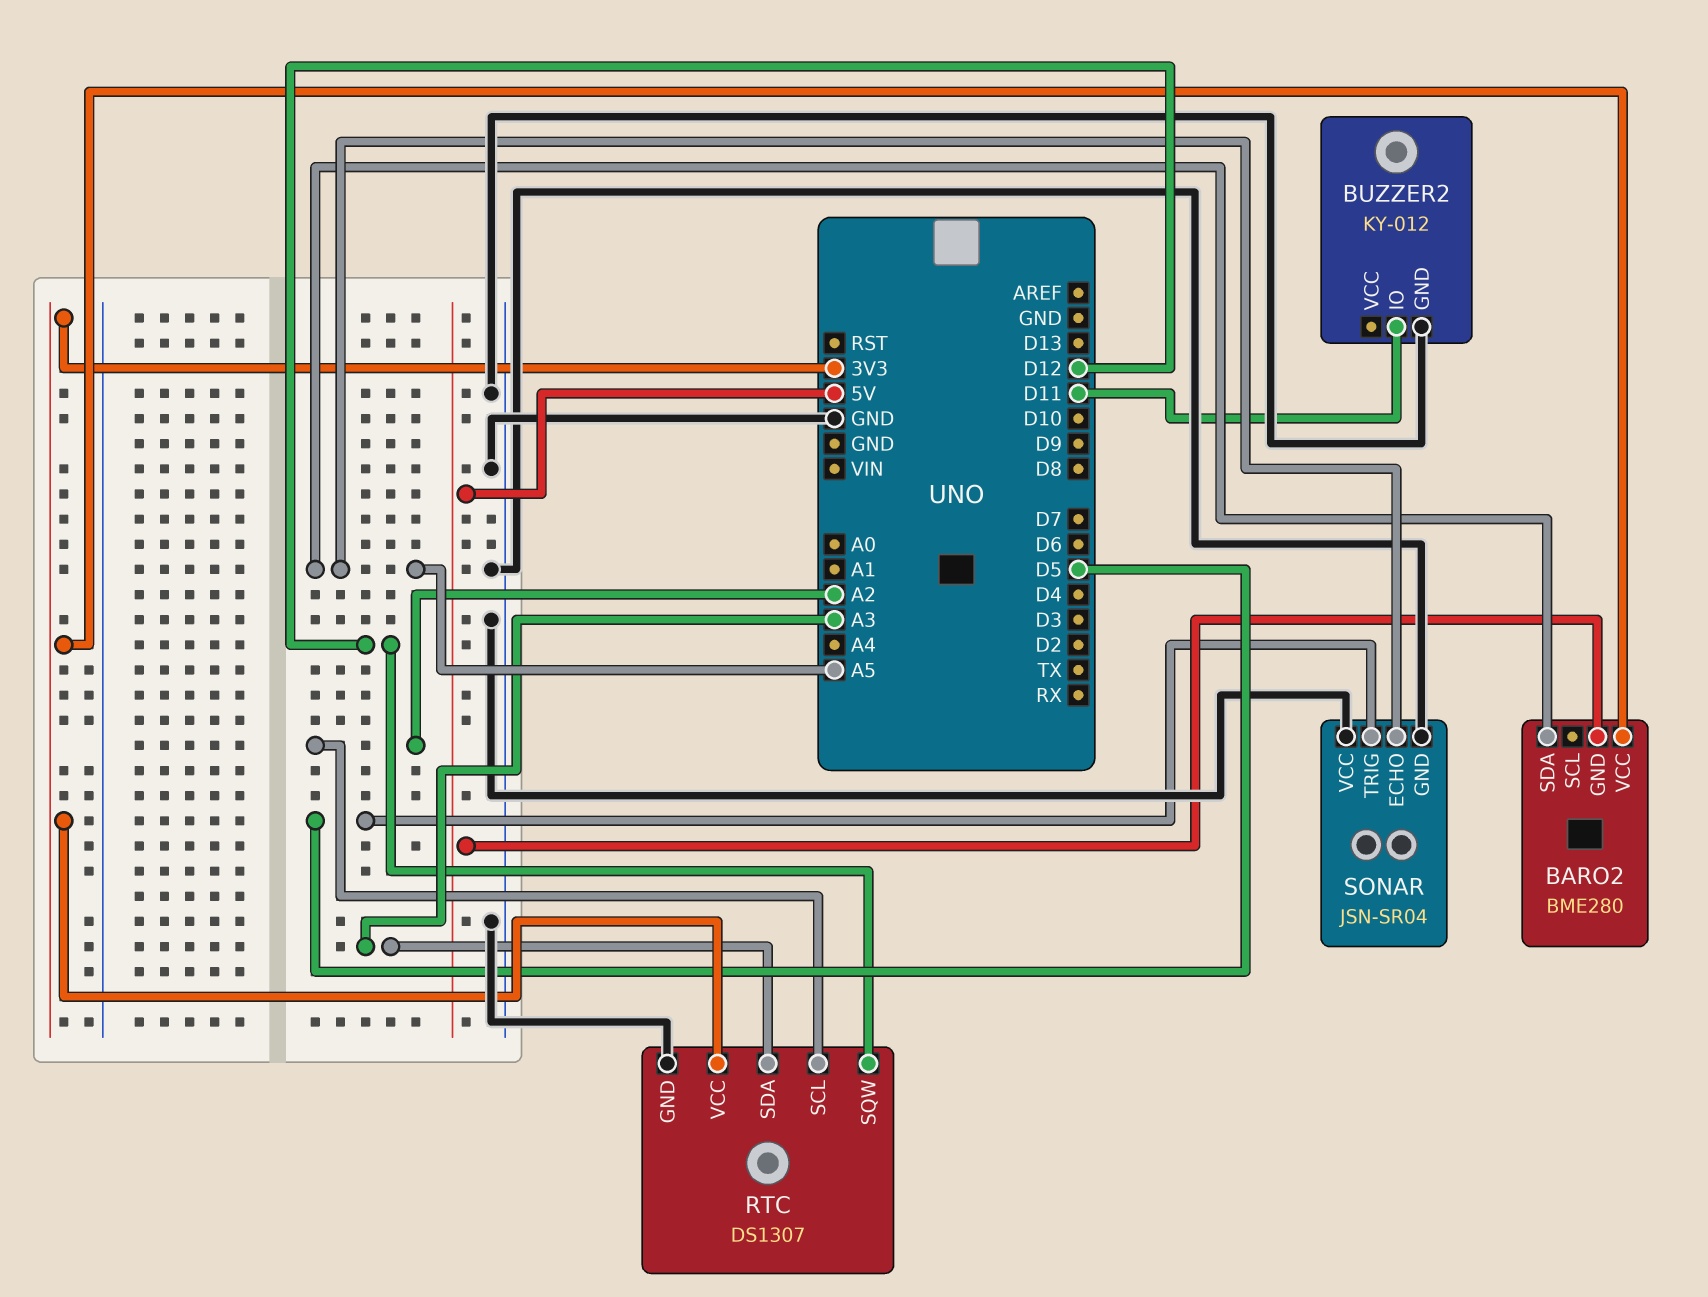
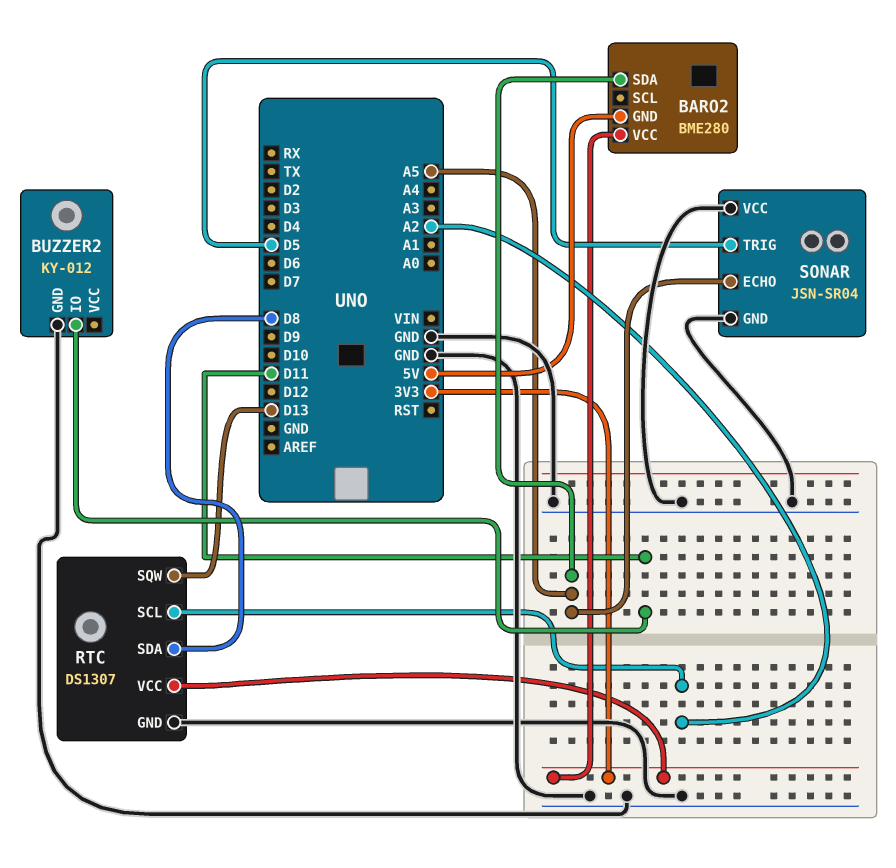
RTC pin SDA: A3 -> D8
RTC pin SQW: D12 -> D13

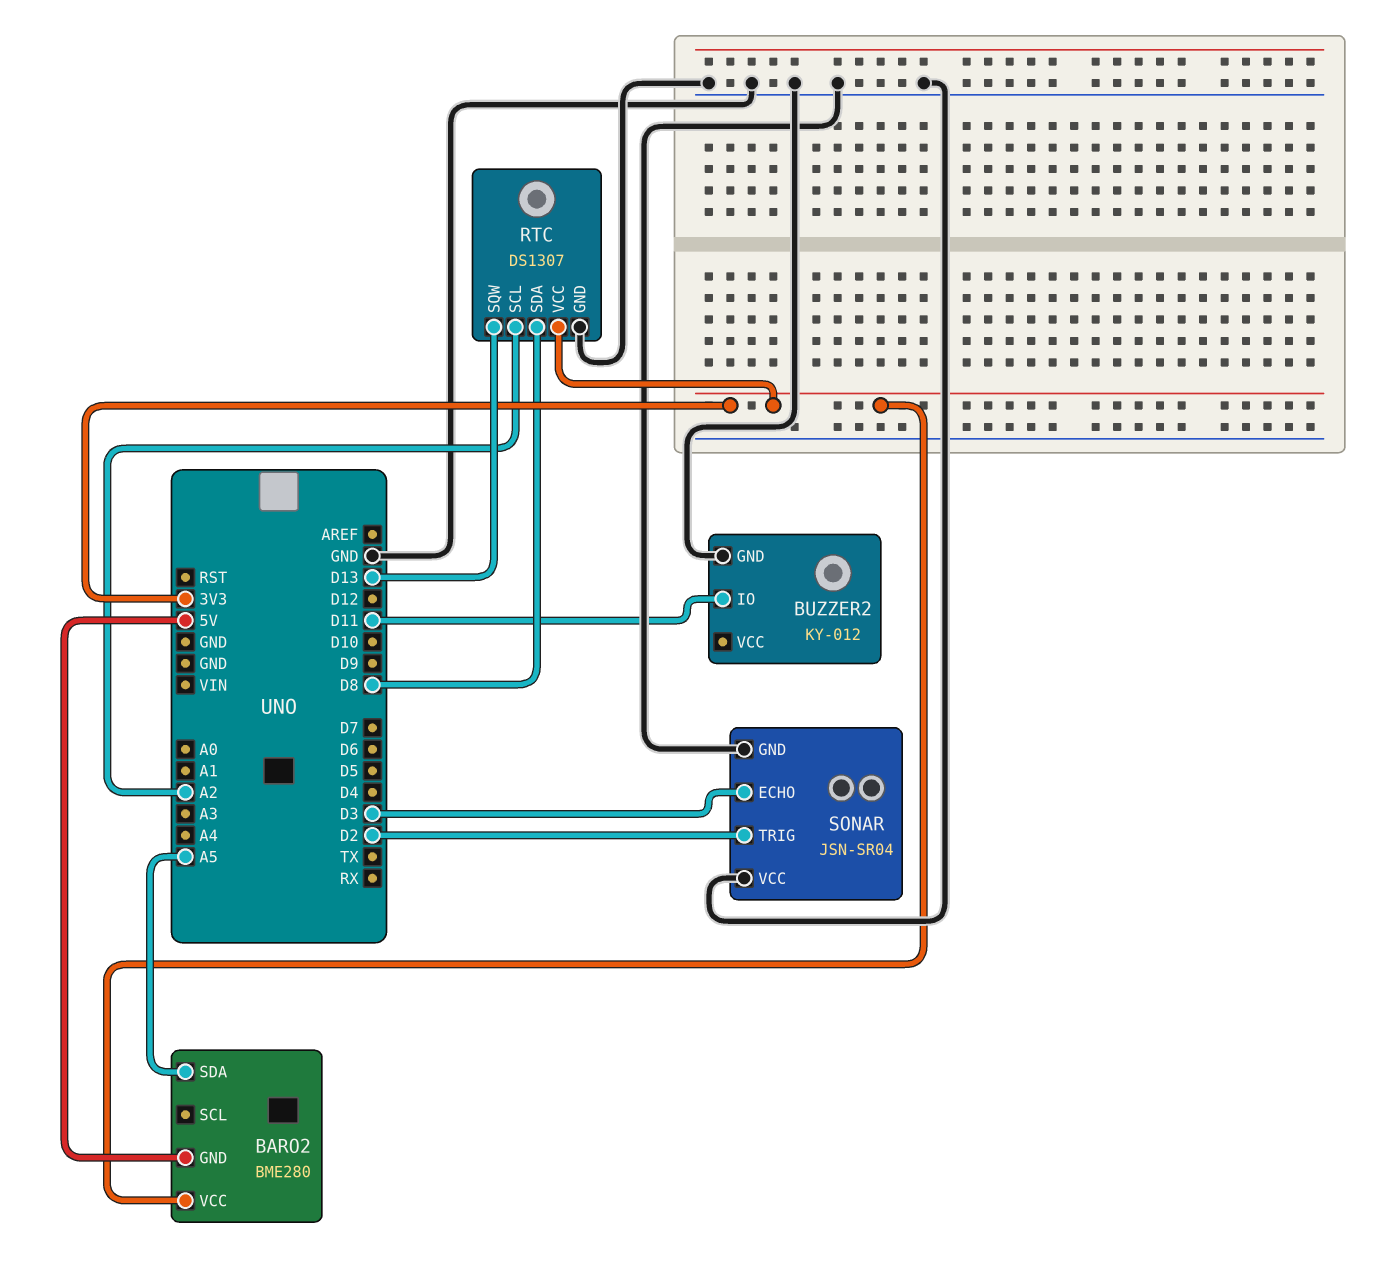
SONAR pin ECHO: A5 -> D3
SONAR pin TRIG: D5 -> D2

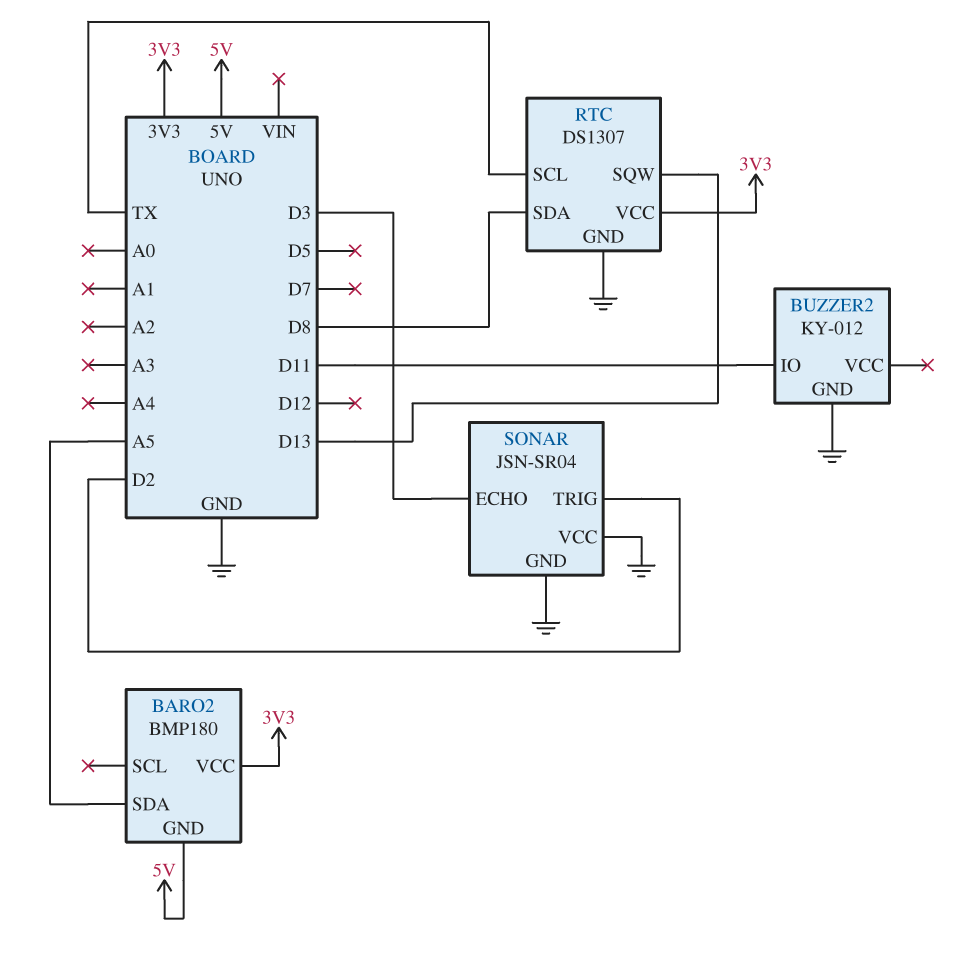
BARO2: BME280 -> BMP180
RTC pin SCL: A2 -> TX

